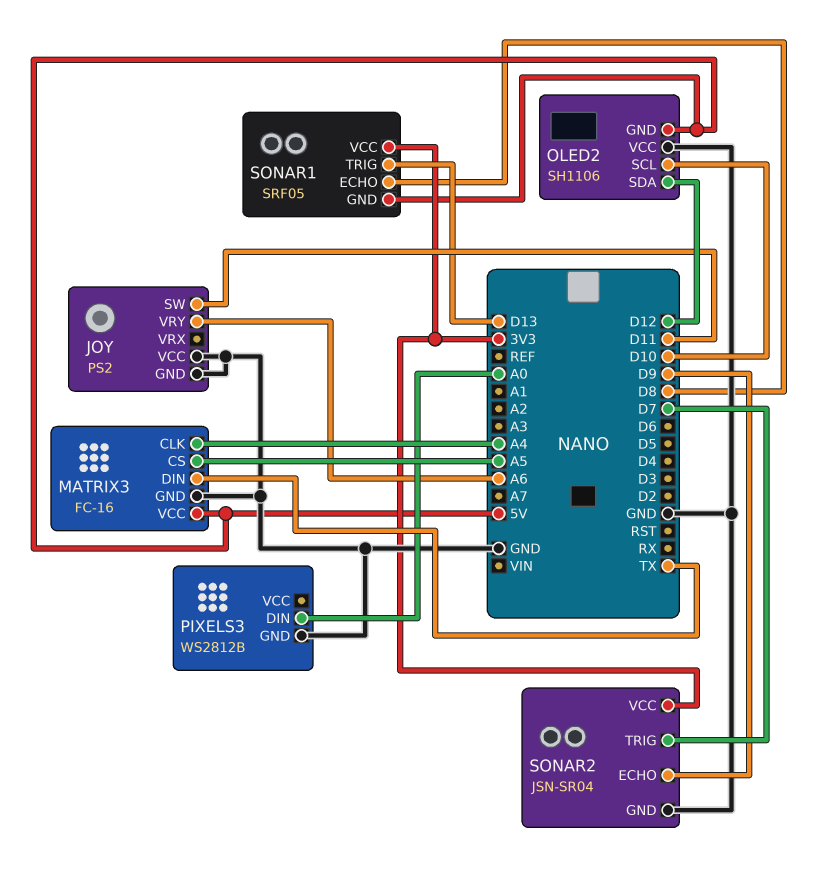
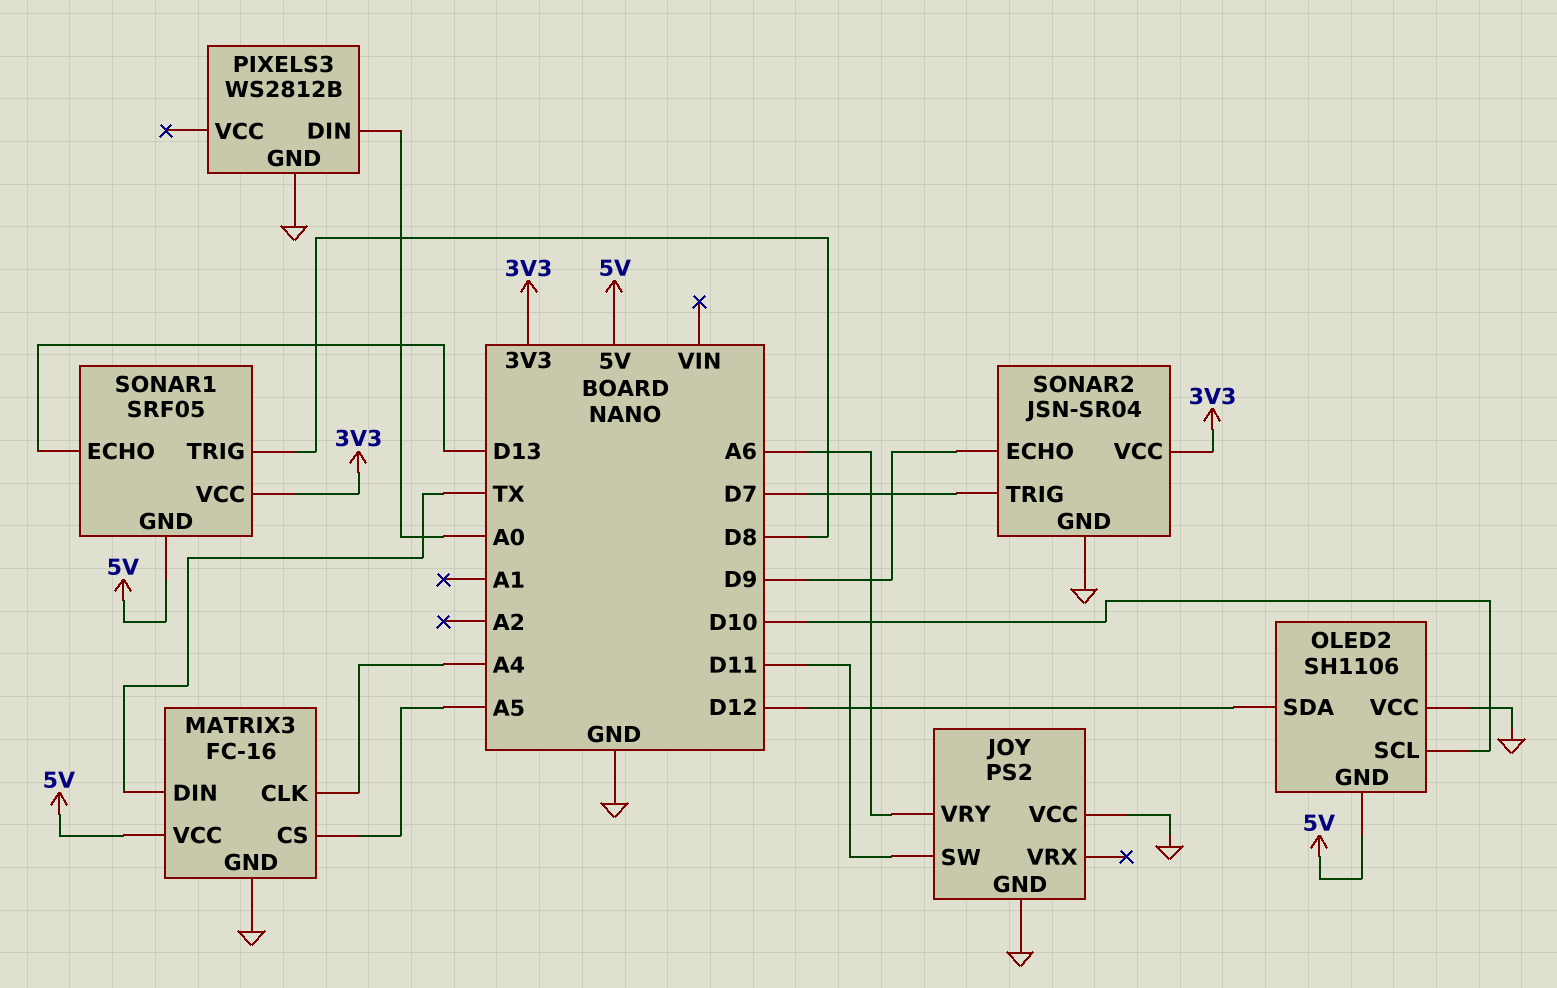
SONAR1 pin ECHO: D8 -> D13
SONAR1 pin TRIG: D13 -> D8

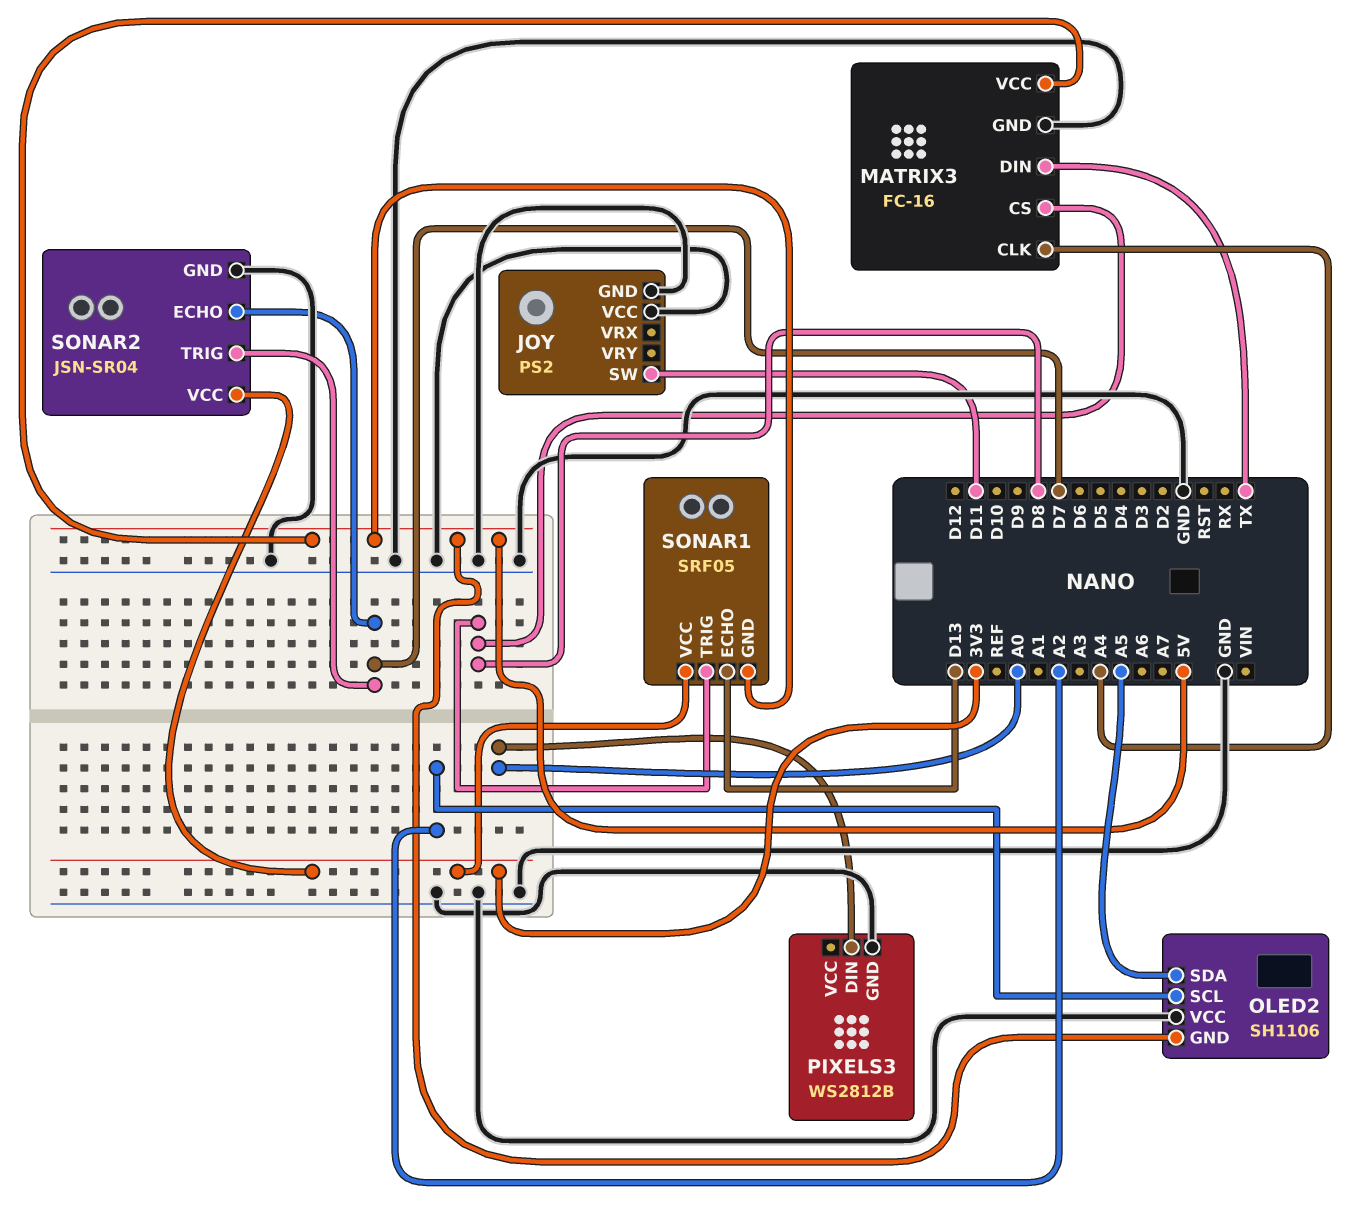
JOY pin VRY: A6 -> none
MATRIX3 pin CS: A5 -> D8
OLED2 pin SCL: D10 -> A2
OLED2 pin SDA: D12 -> A5
SONAR2 pin ECHO: D9 -> D7

